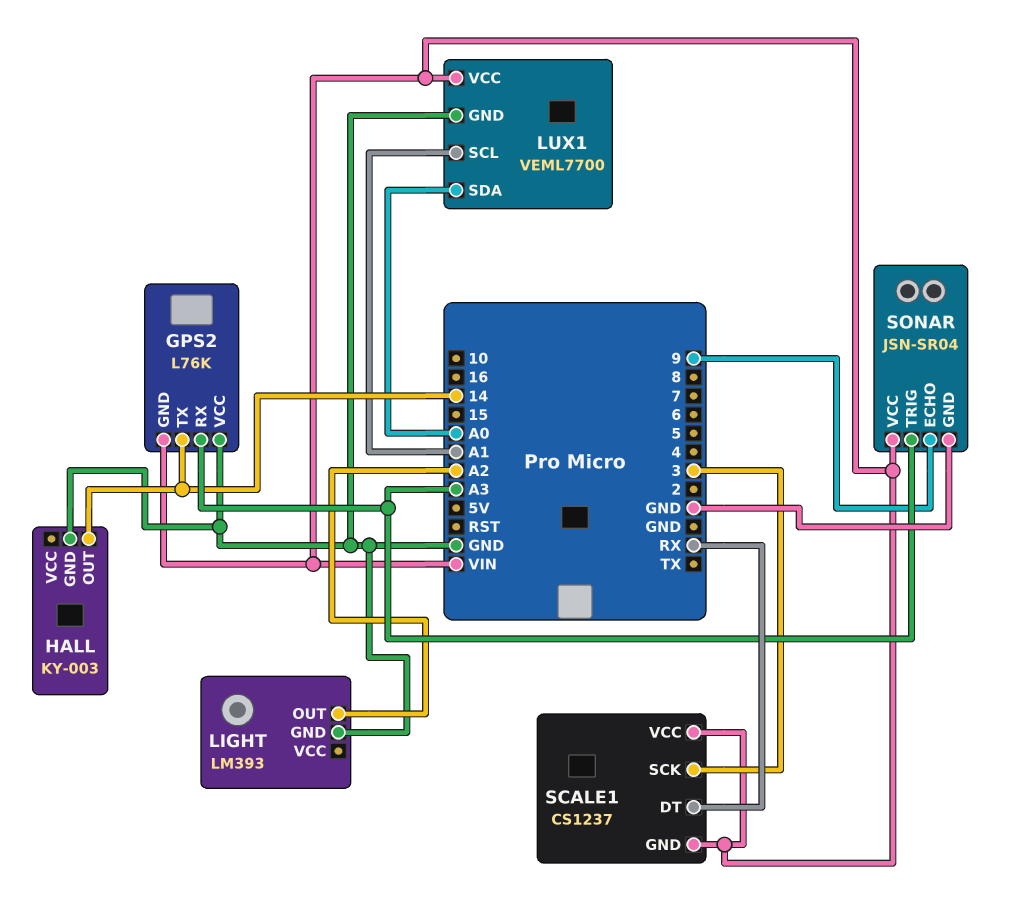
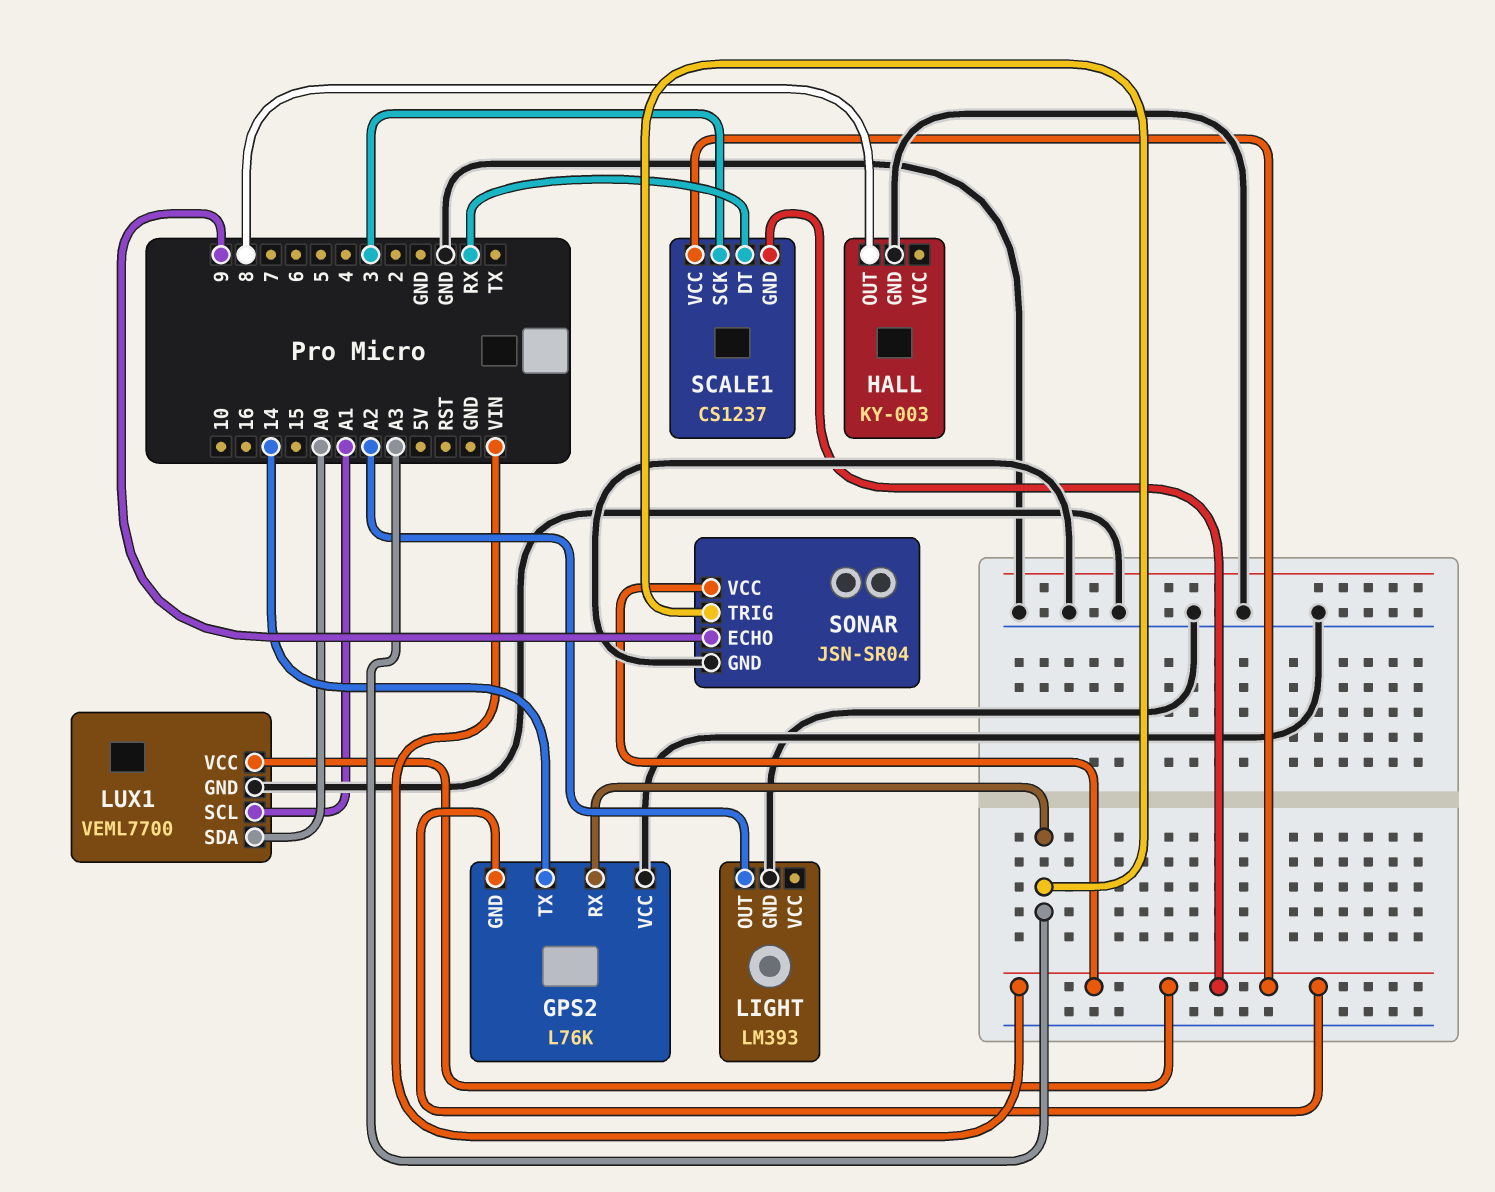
HALL pin OUT: 14 -> 8

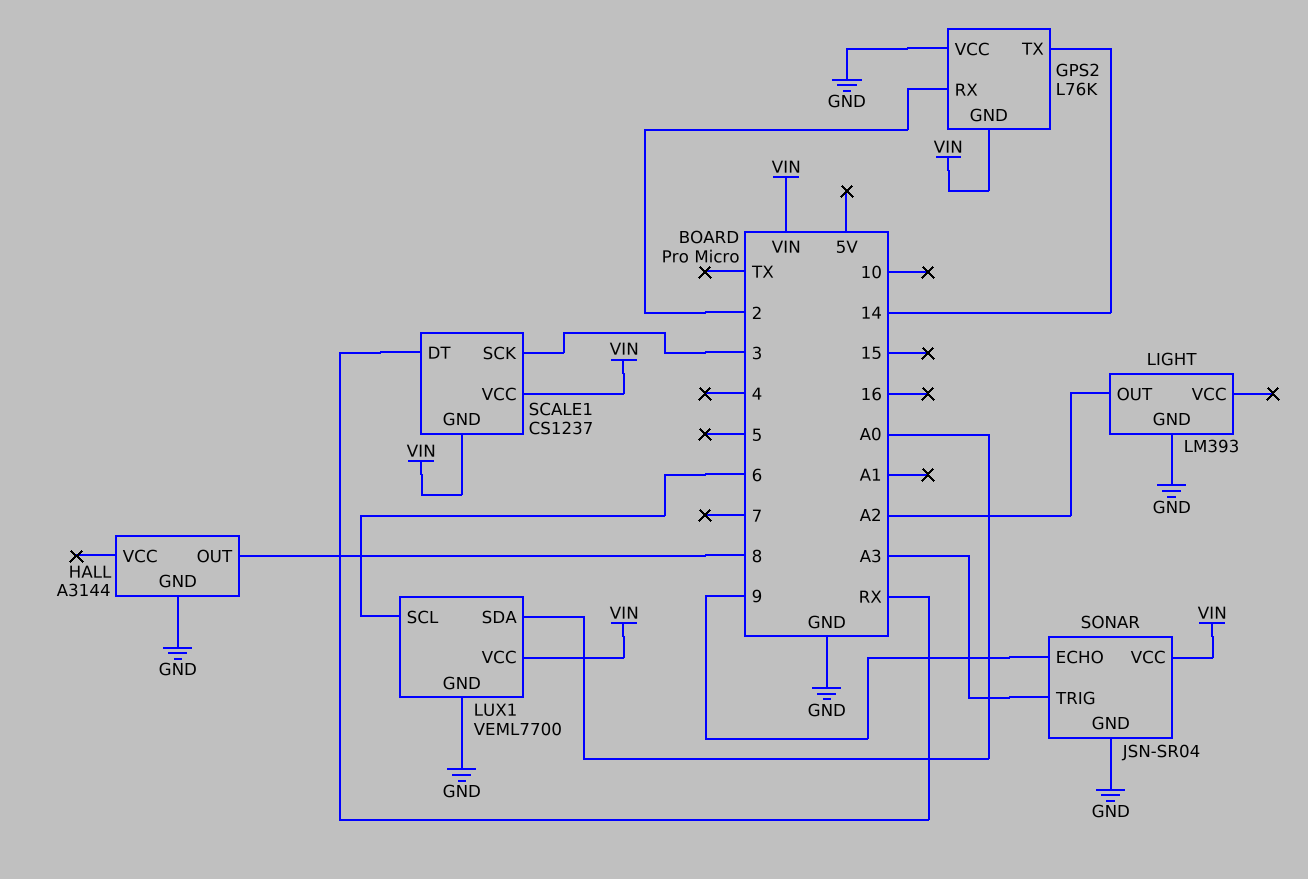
GPS2 pin RX: A3 -> 2
HALL: KY-003 -> A3144
LUX1 pin SCL: A1 -> 6

